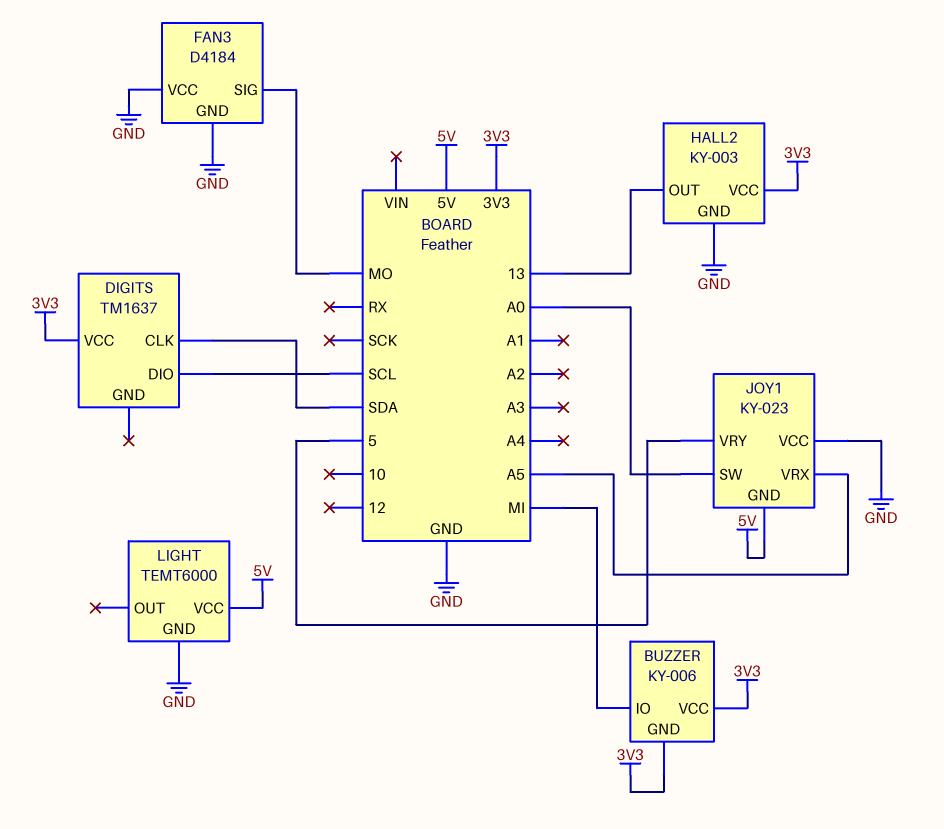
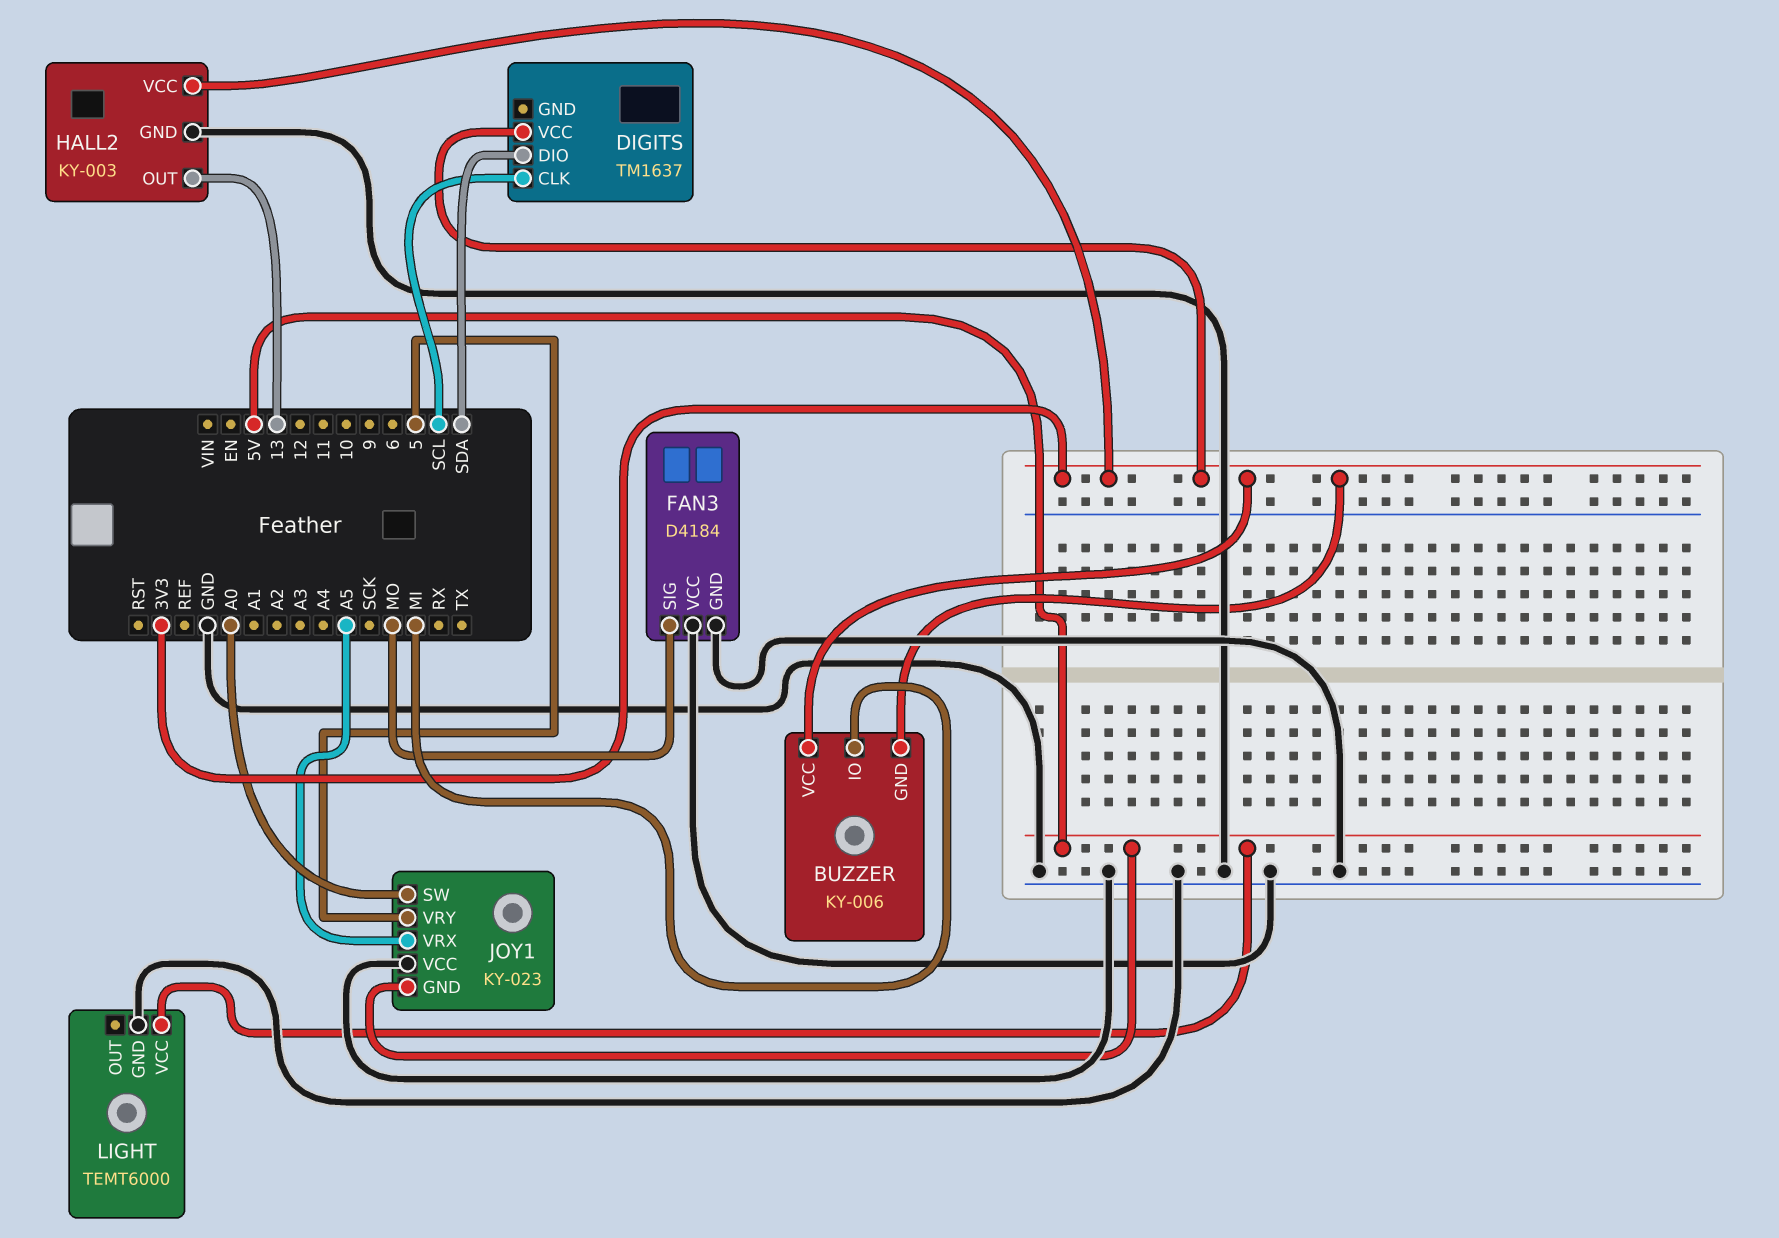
DIGITS pin CLK: SDA -> SCL
DIGITS pin DIO: SCL -> SDA

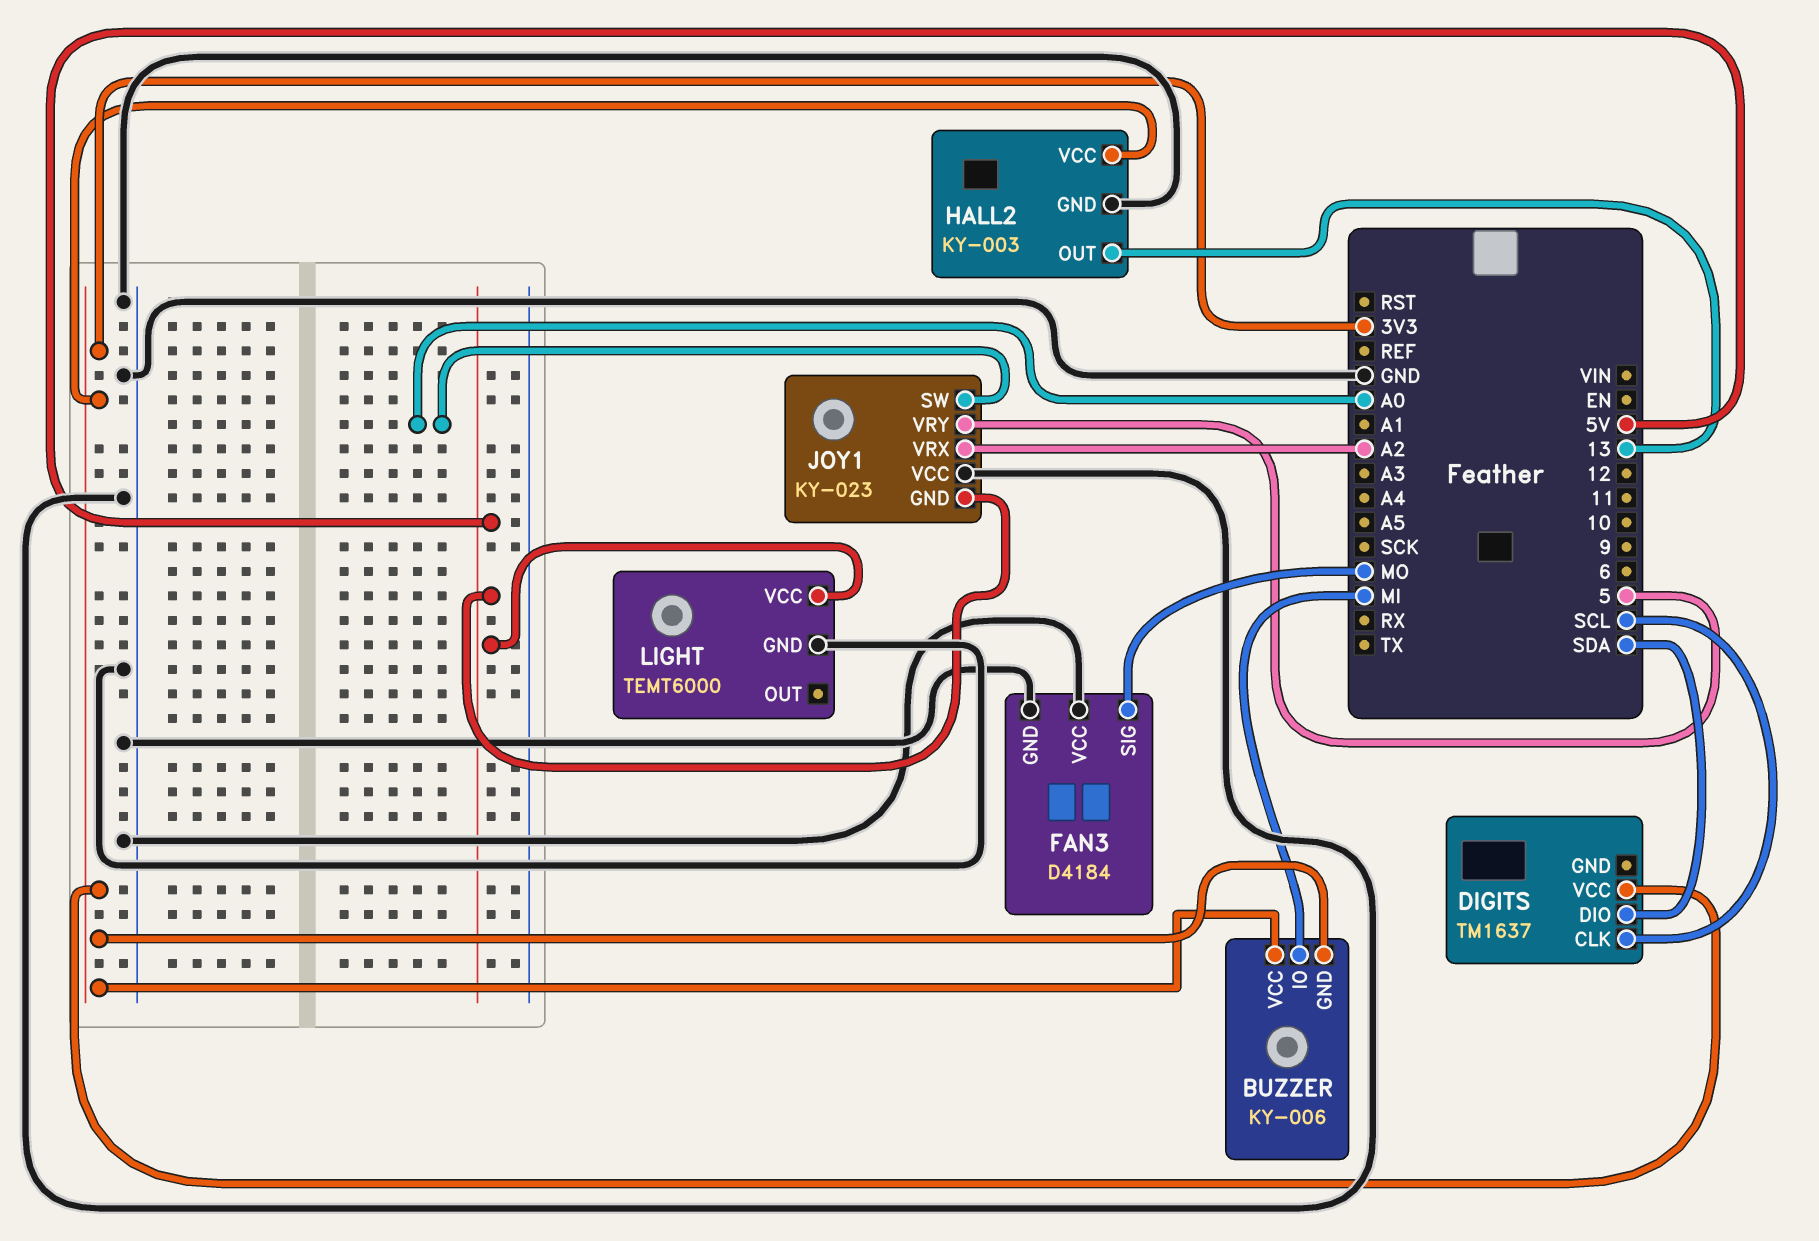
JOY1 pin VRX: A5 -> A2

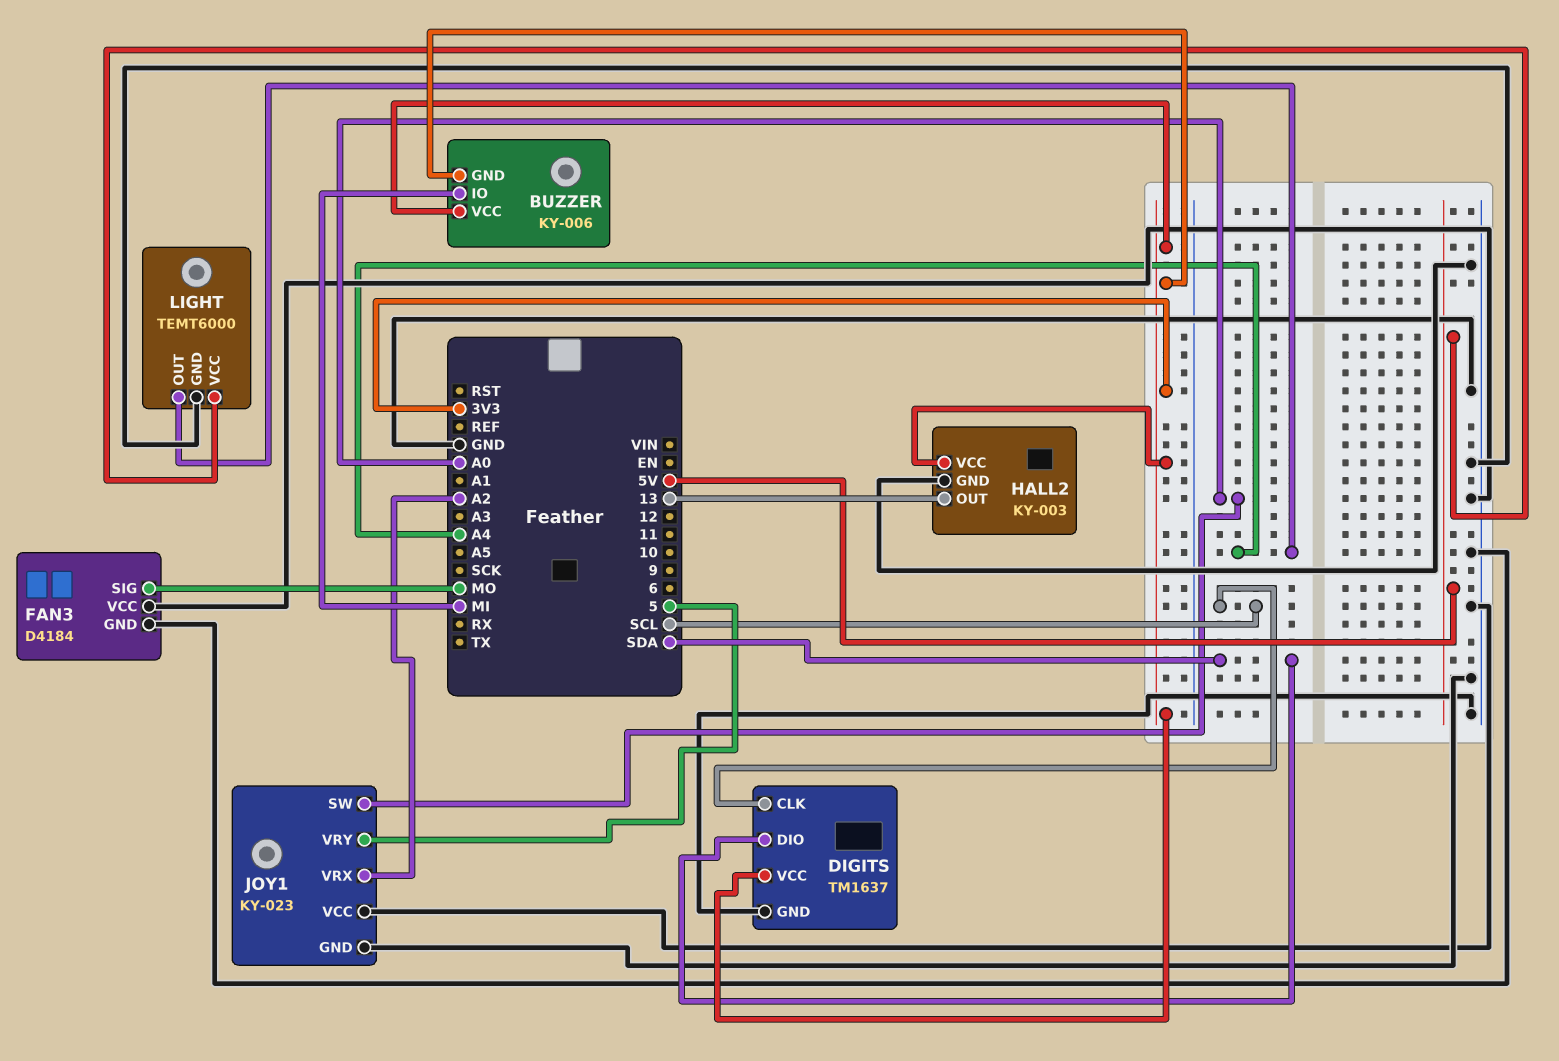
DIGITS pin GND: none -> GND
JOY1 pin GND: 5V -> GND
LIGHT pin OUT: none -> A4

